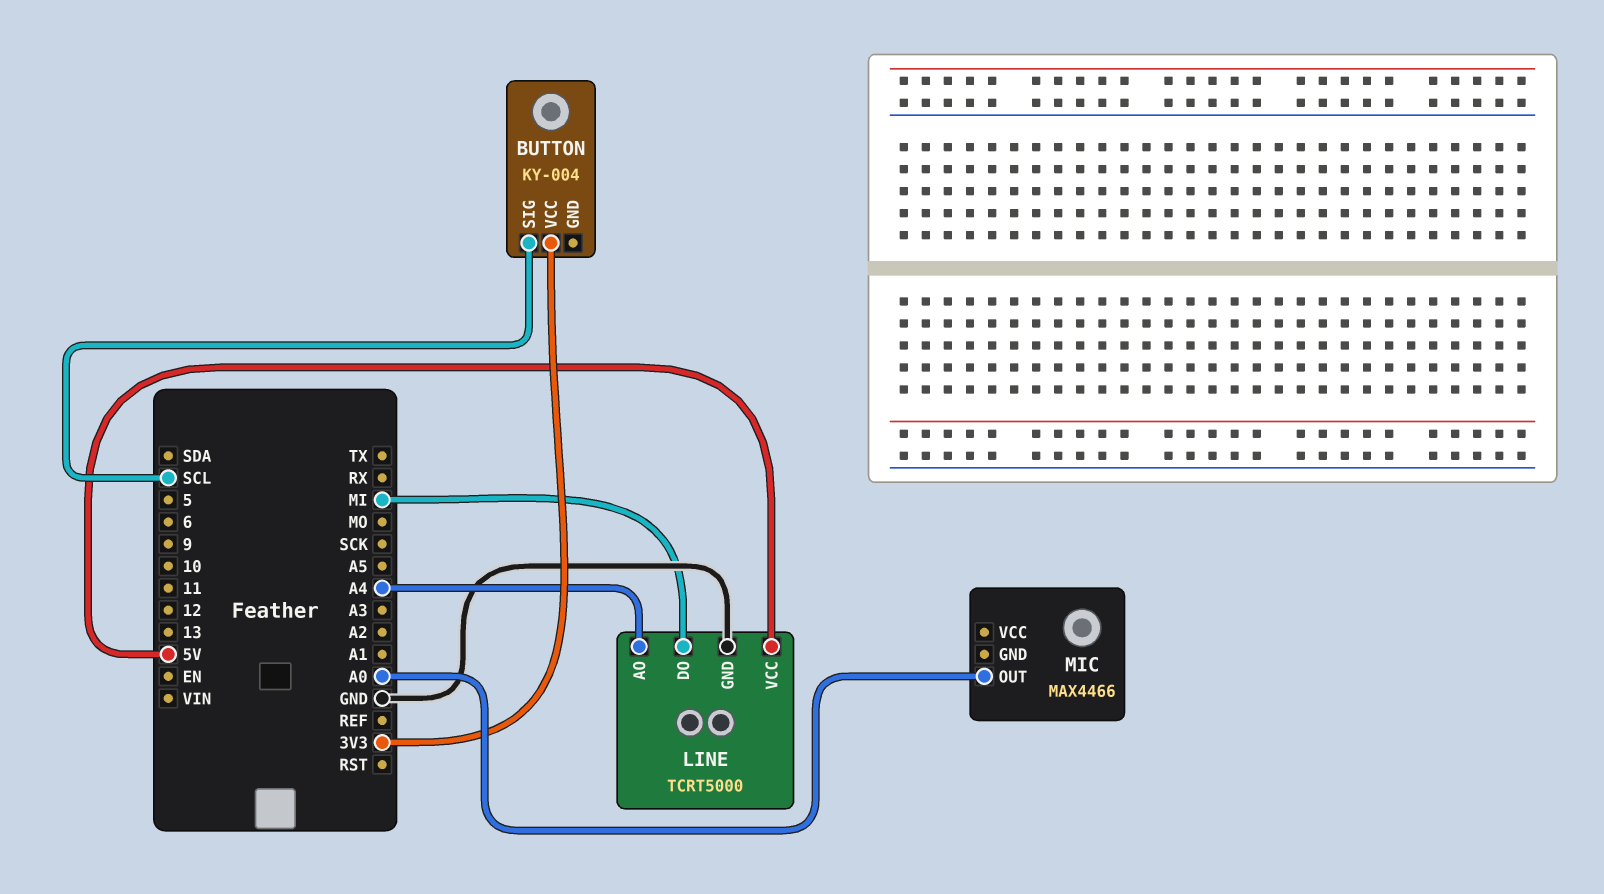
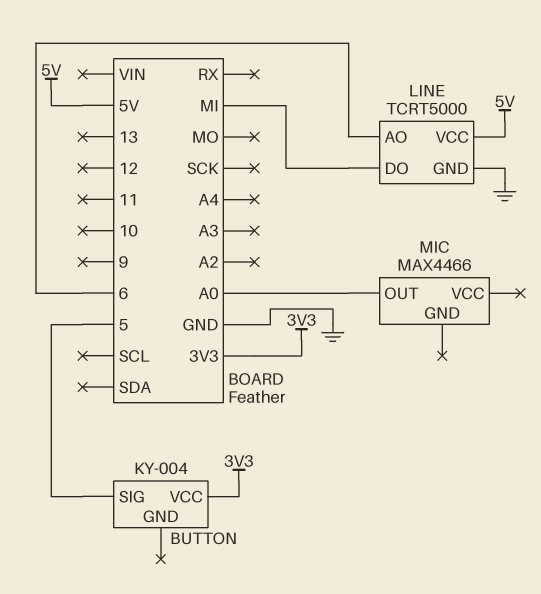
BUTTON pin SIG: SCL -> 5
LINE pin AO: A4 -> 6

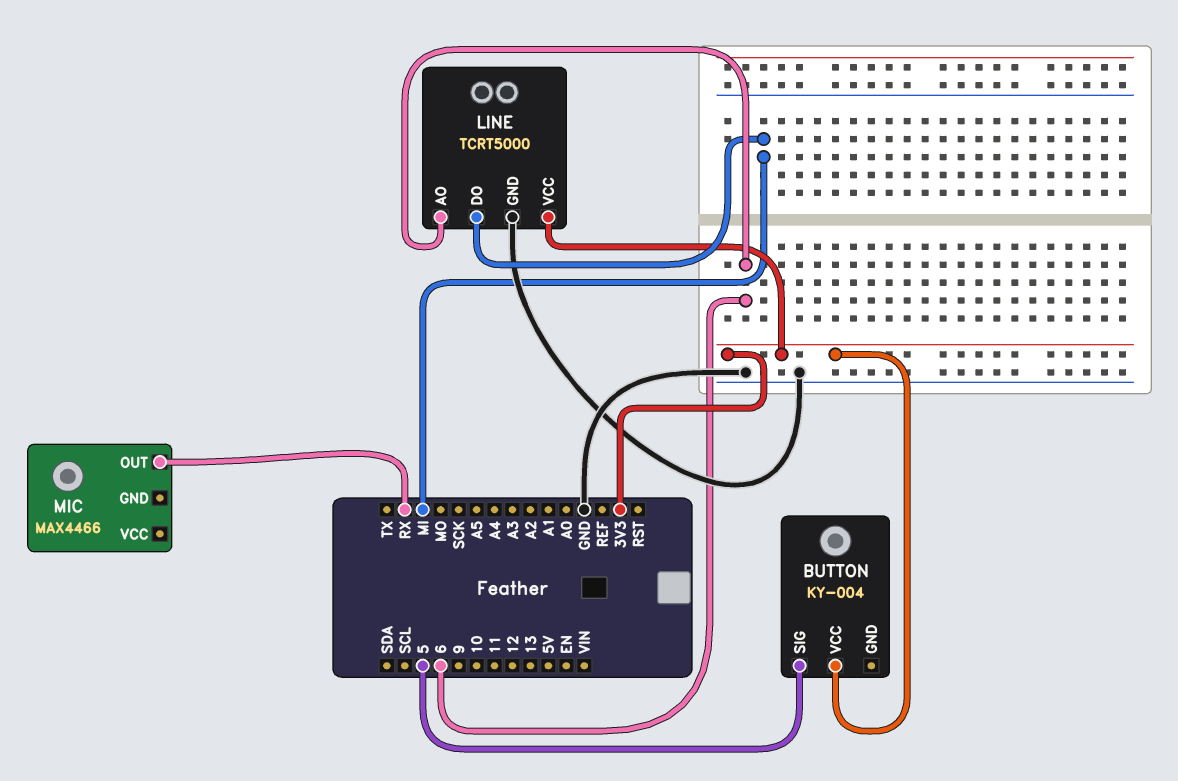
LINE pin VCC: 5V -> 3V3
MIC pin OUT: A0 -> RX

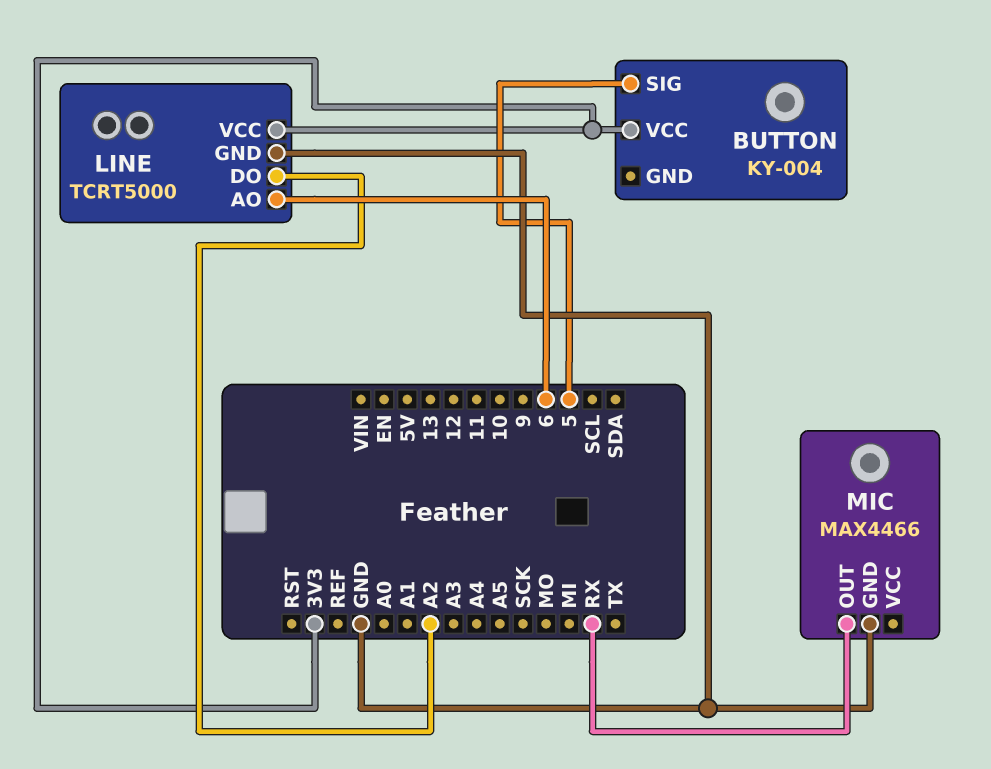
LINE pin DO: MI -> A2
MIC pin GND: none -> GND

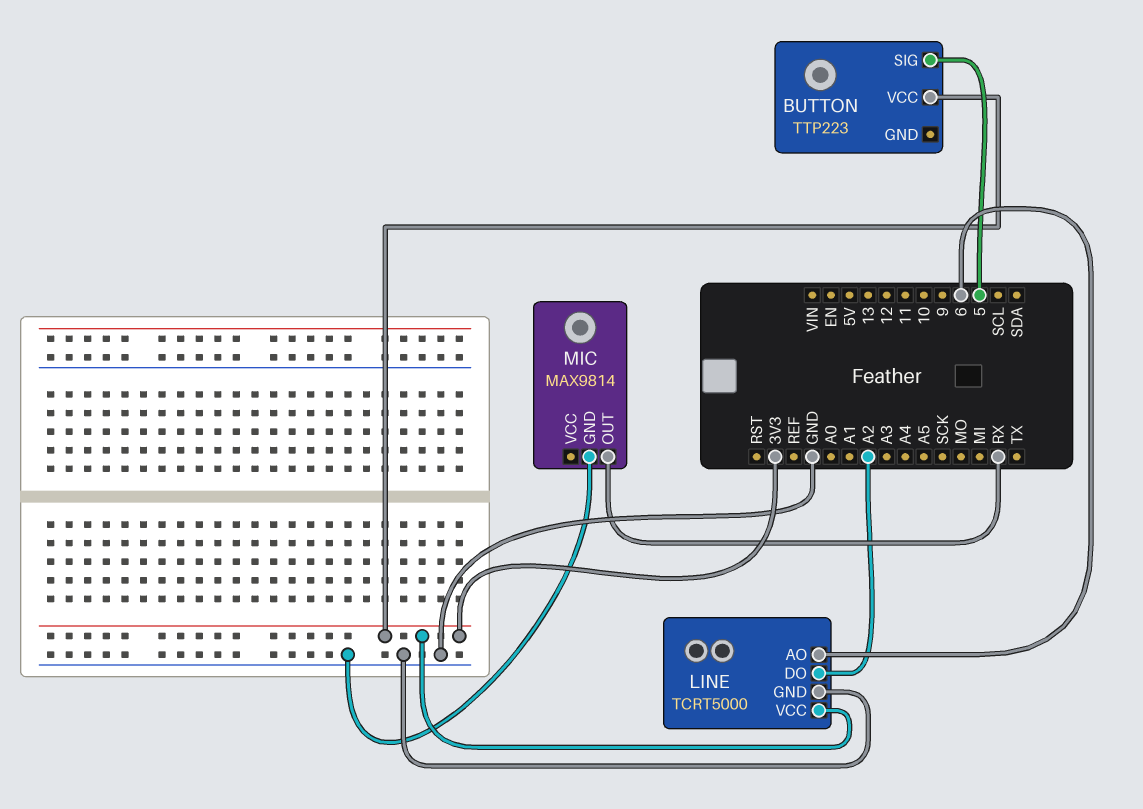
BUTTON: KY-004 -> TTP223
MIC: MAX4466 -> MAX9814

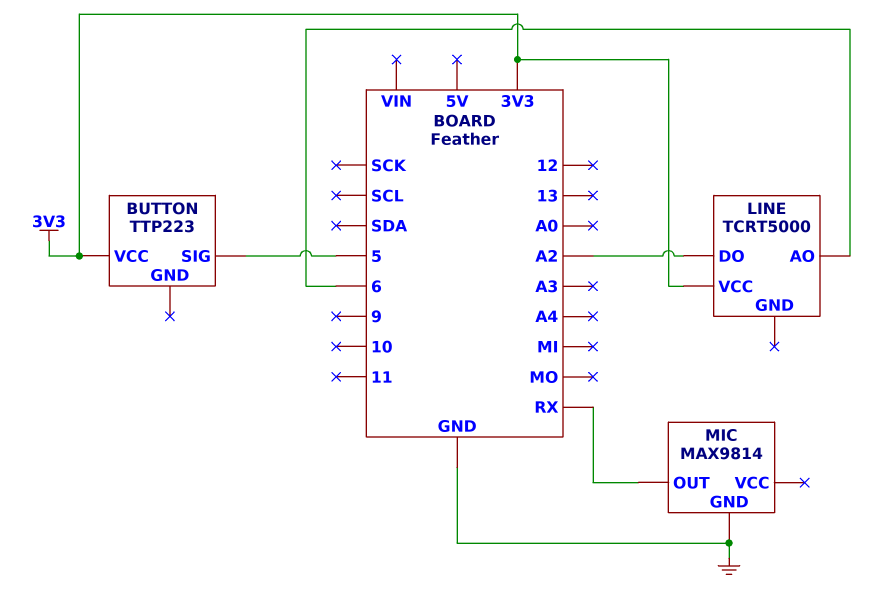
LINE pin GND: GND -> none

